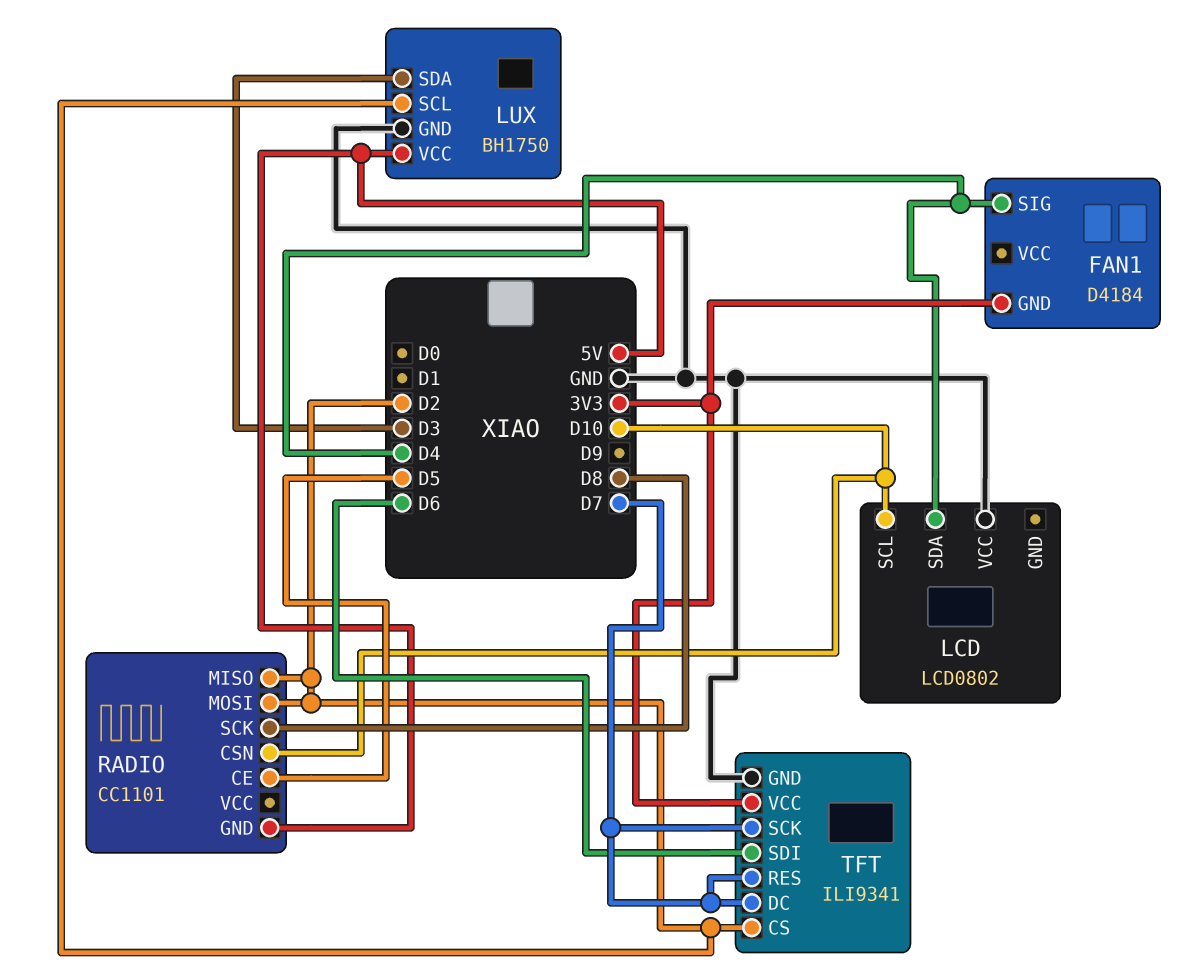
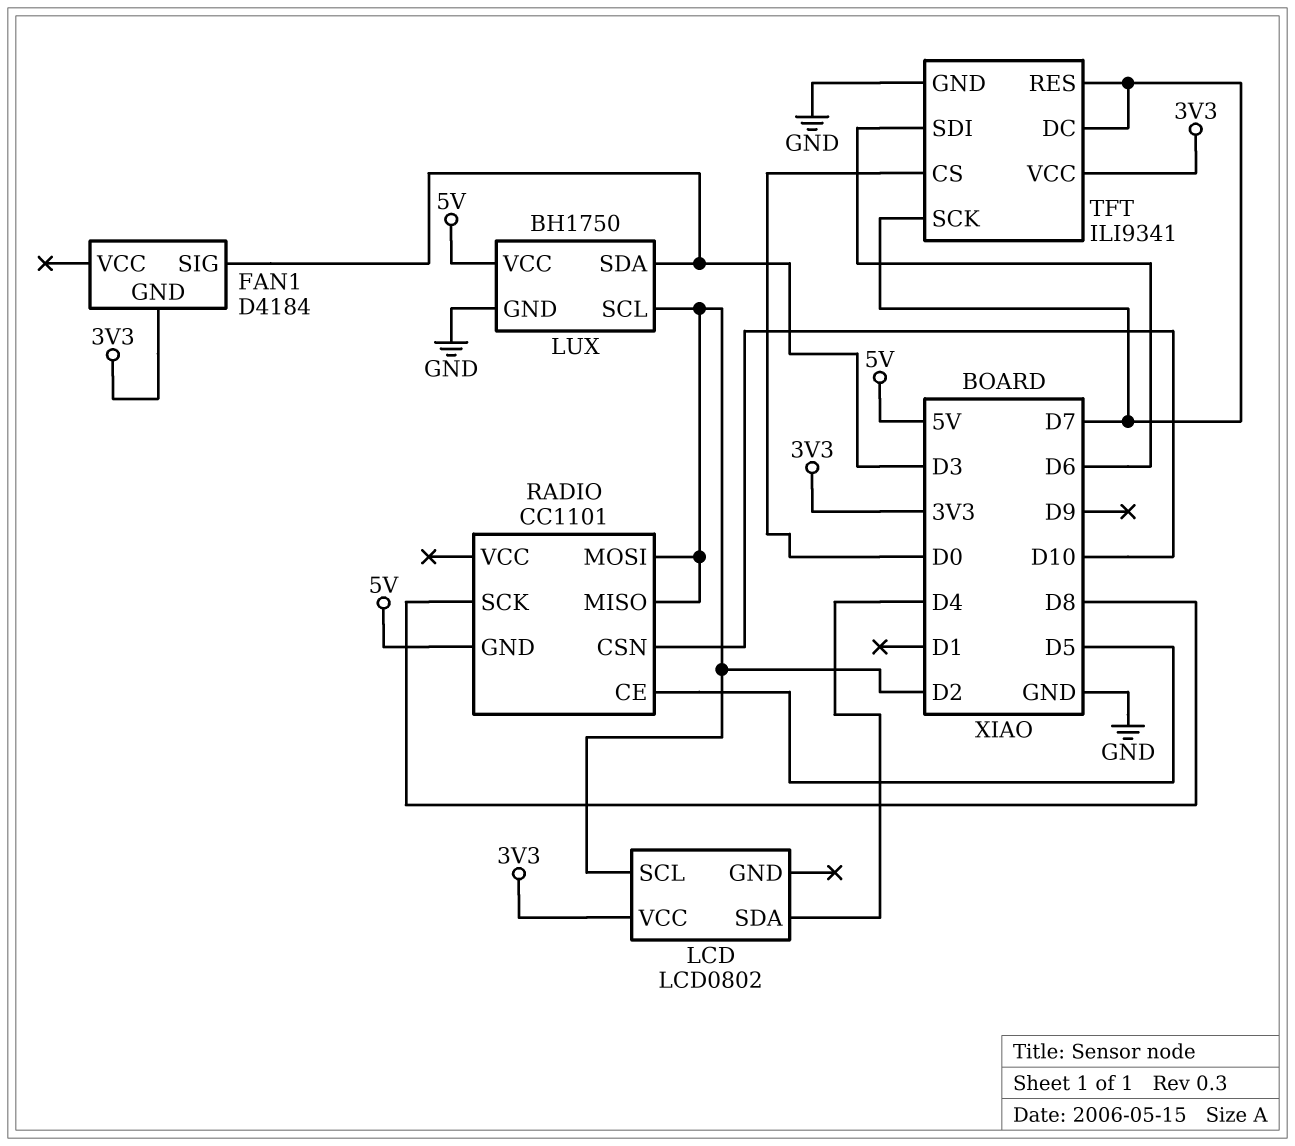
FAN1 pin SIG: D4 -> D3
LCD pin SCL: D10 -> D2
LCD pin VCC: GND -> 3V3
TFT pin CS: D2 -> D0

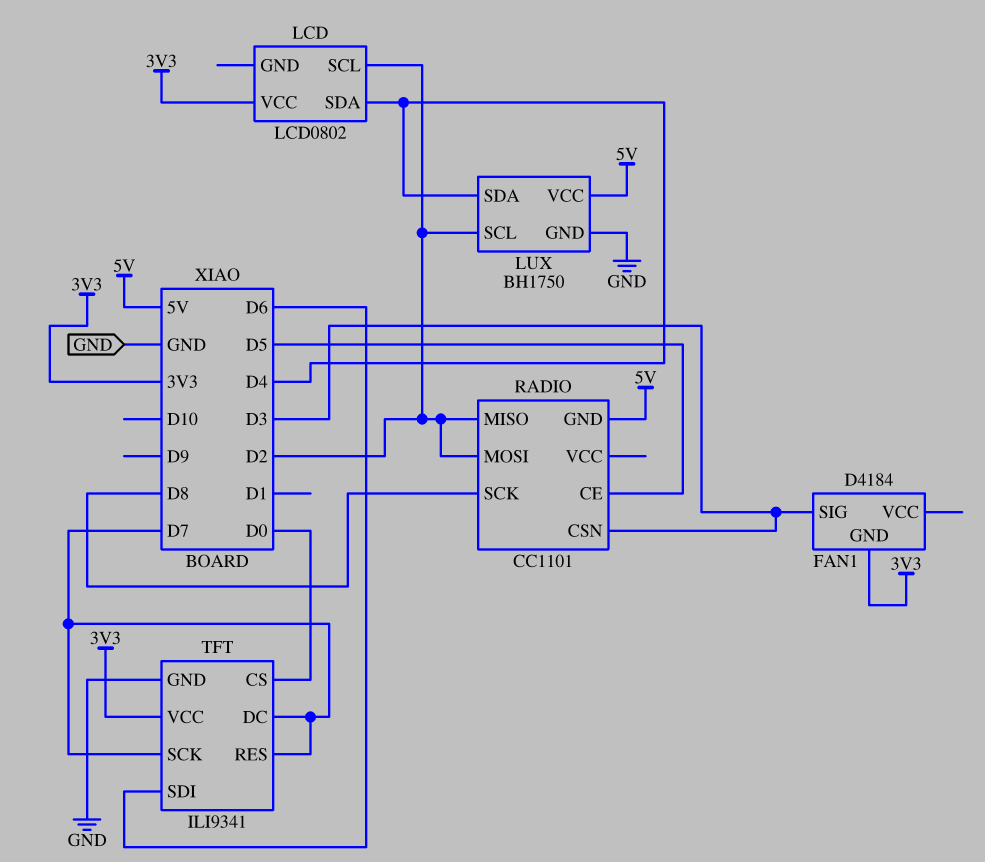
LUX pin SDA: D3 -> D4
RADIO pin CSN: D10 -> D3

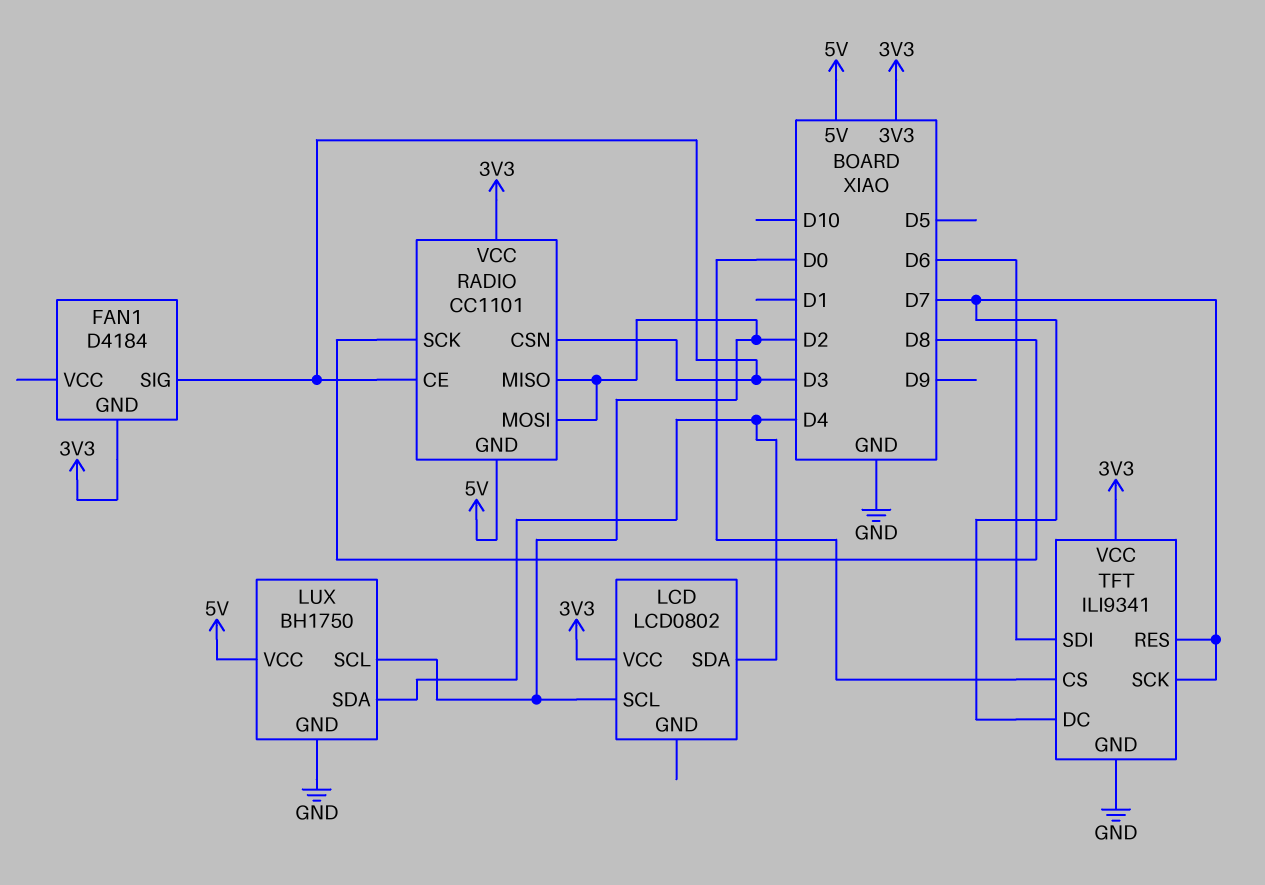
RADIO pin CE: D5 -> D3
RADIO pin VCC: none -> 3V3

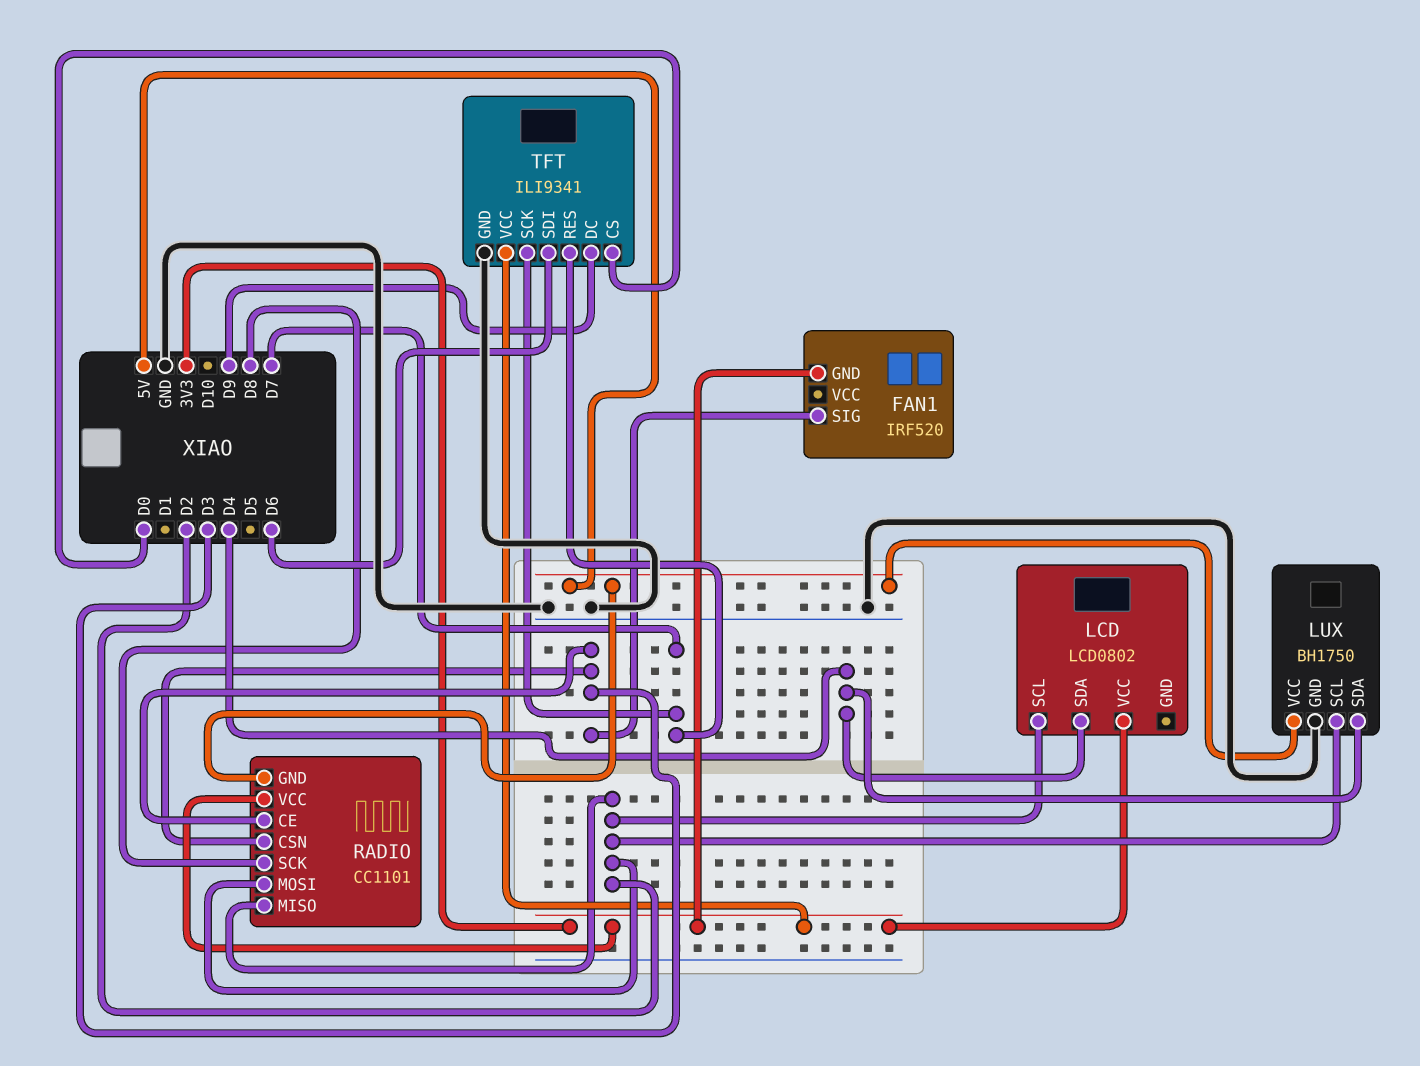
FAN1: D4184 -> IRF520
TFT pin DC: D7 -> D9

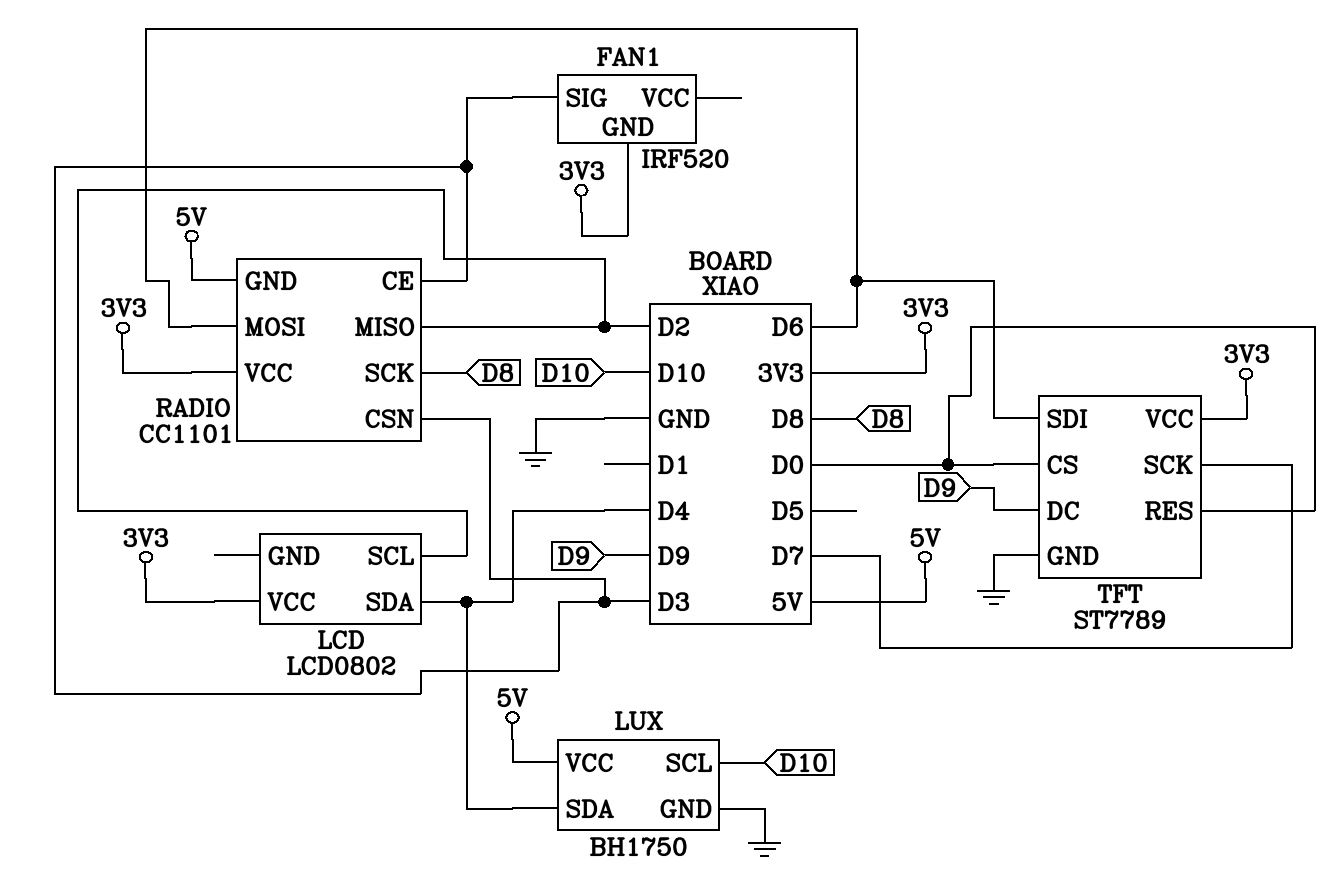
LUX pin SCL: D2 -> D10
RADIO pin MOSI: D2 -> D6
TFT: ILI9341 -> ST7789
TFT pin RES: D7 -> D0

